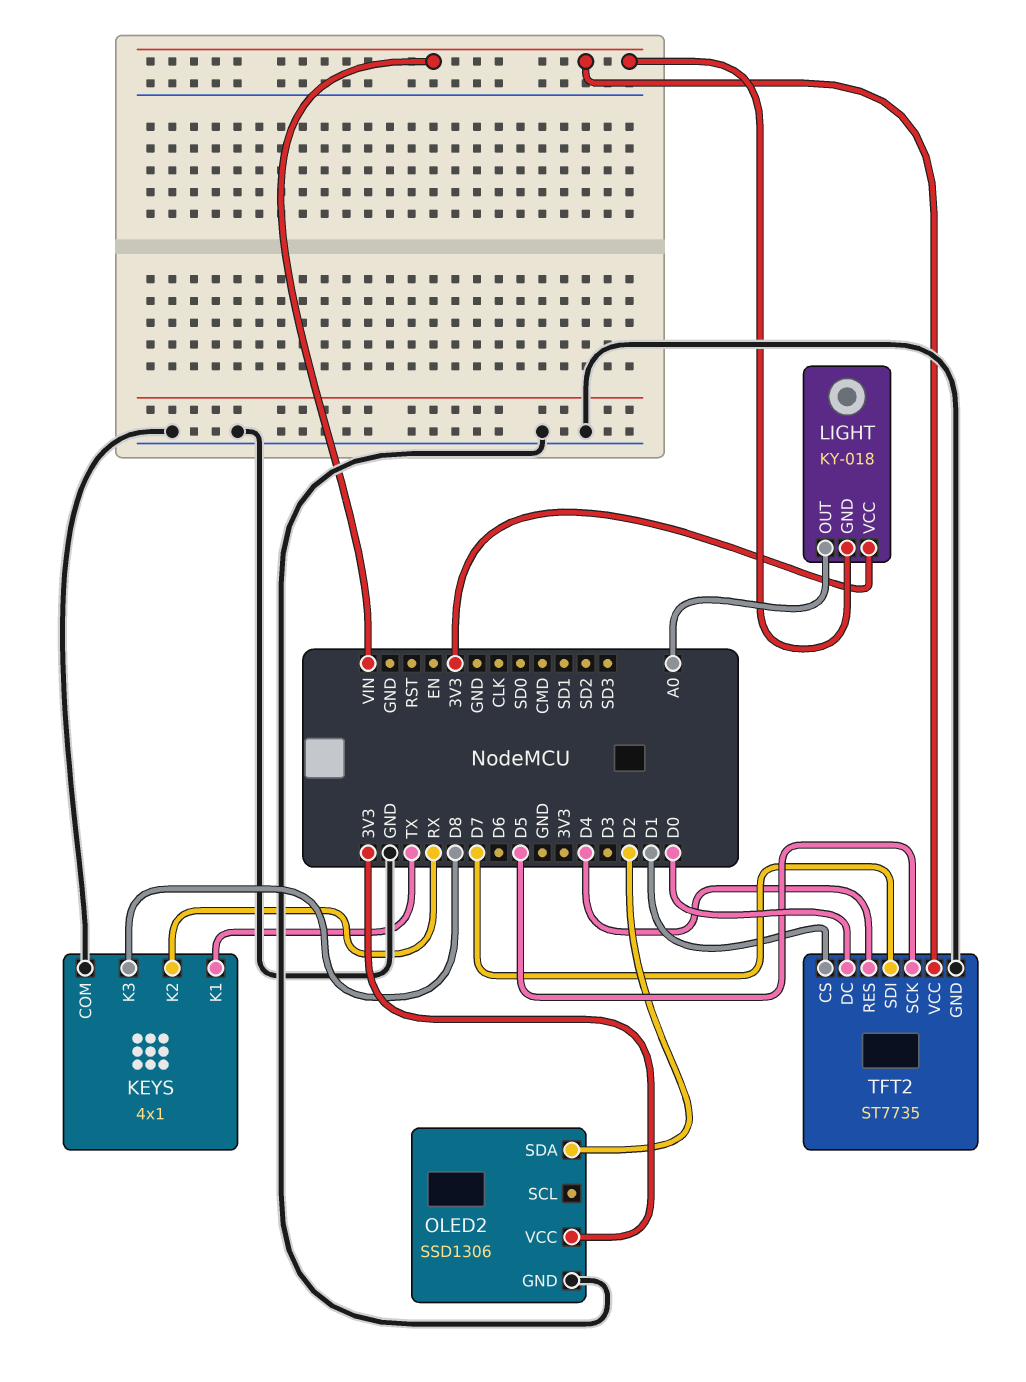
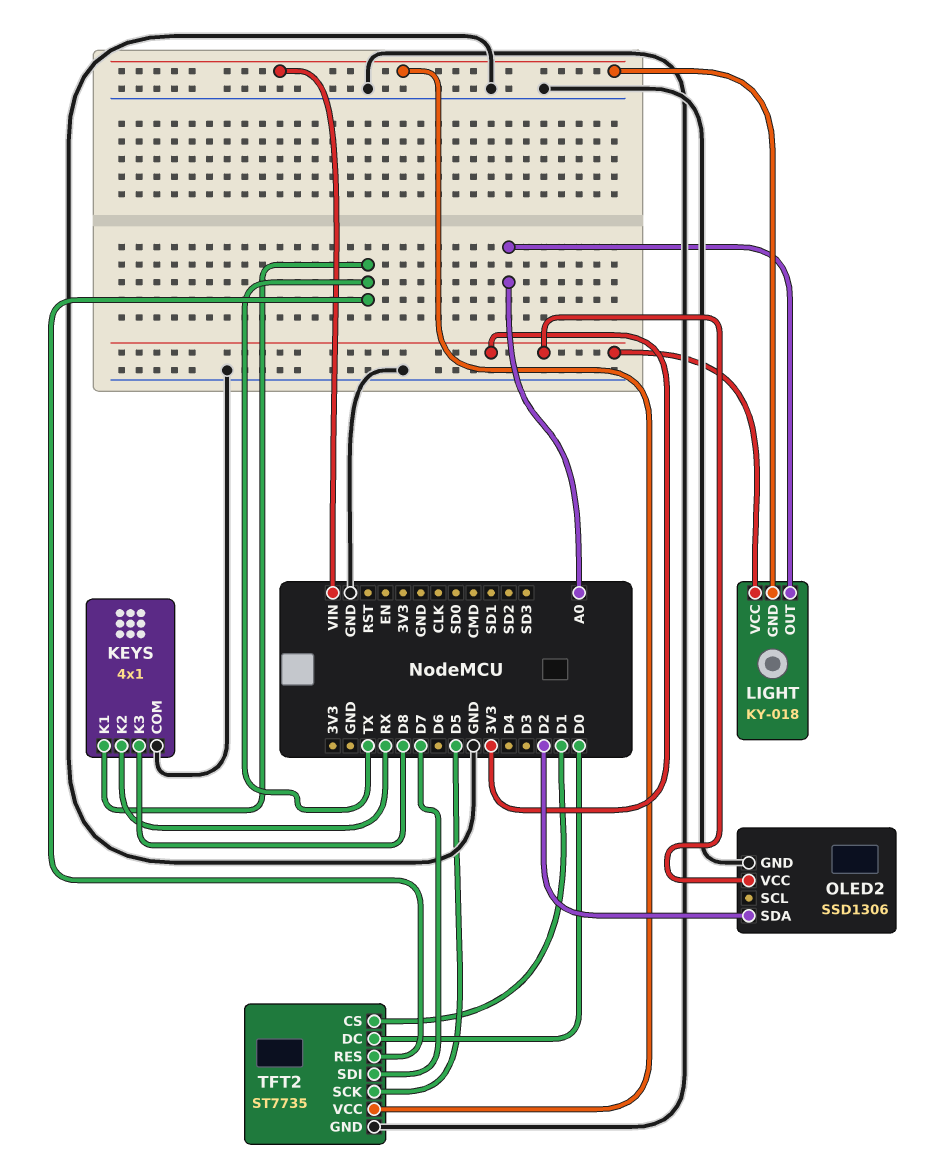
TFT2 pin RES: D4 -> TX

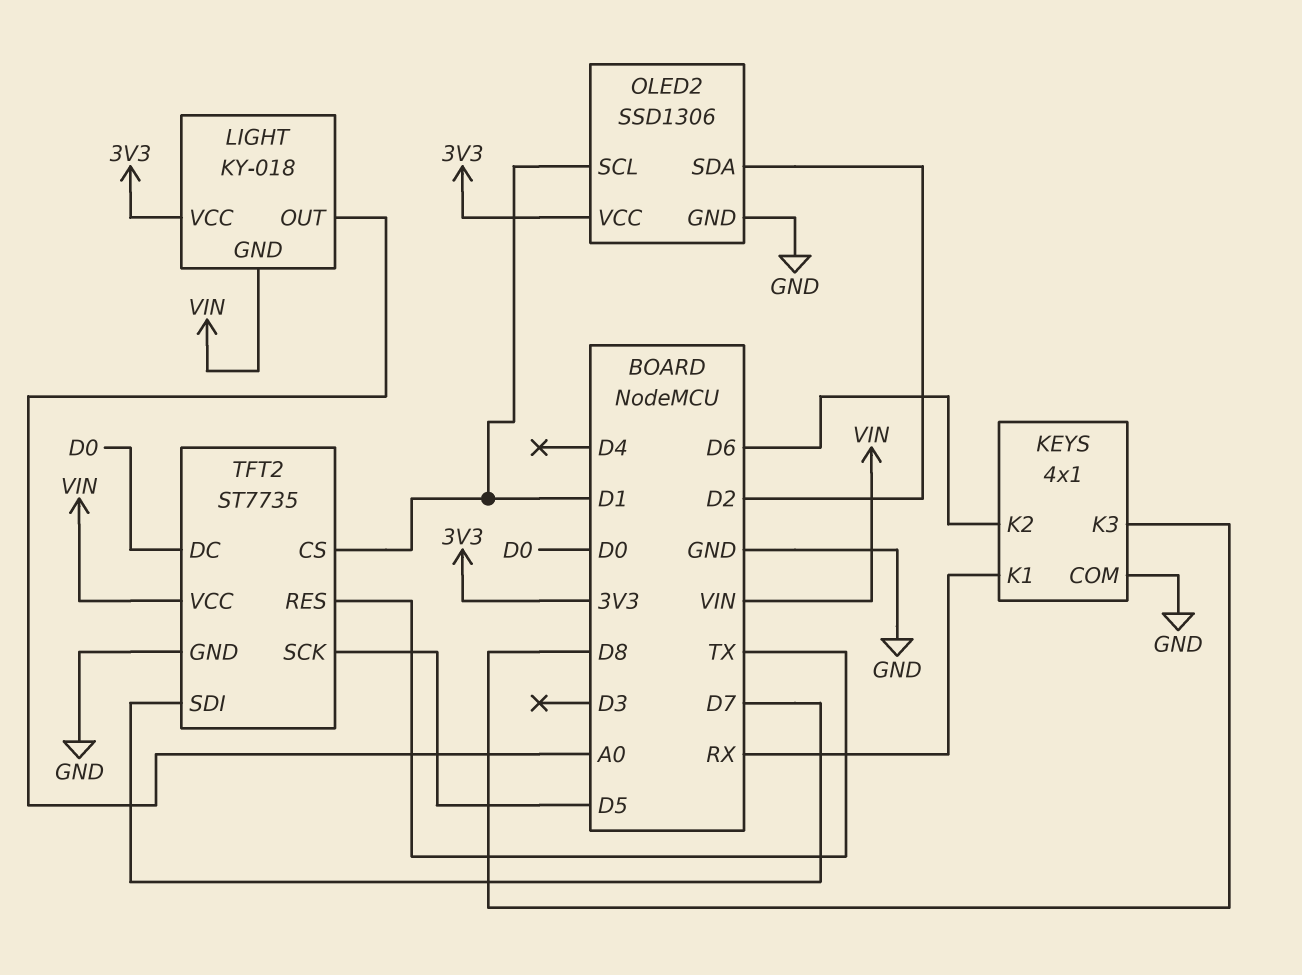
KEYS pin K1: TX -> RX
KEYS pin K2: RX -> D6
OLED2 pin SCL: none -> D1

